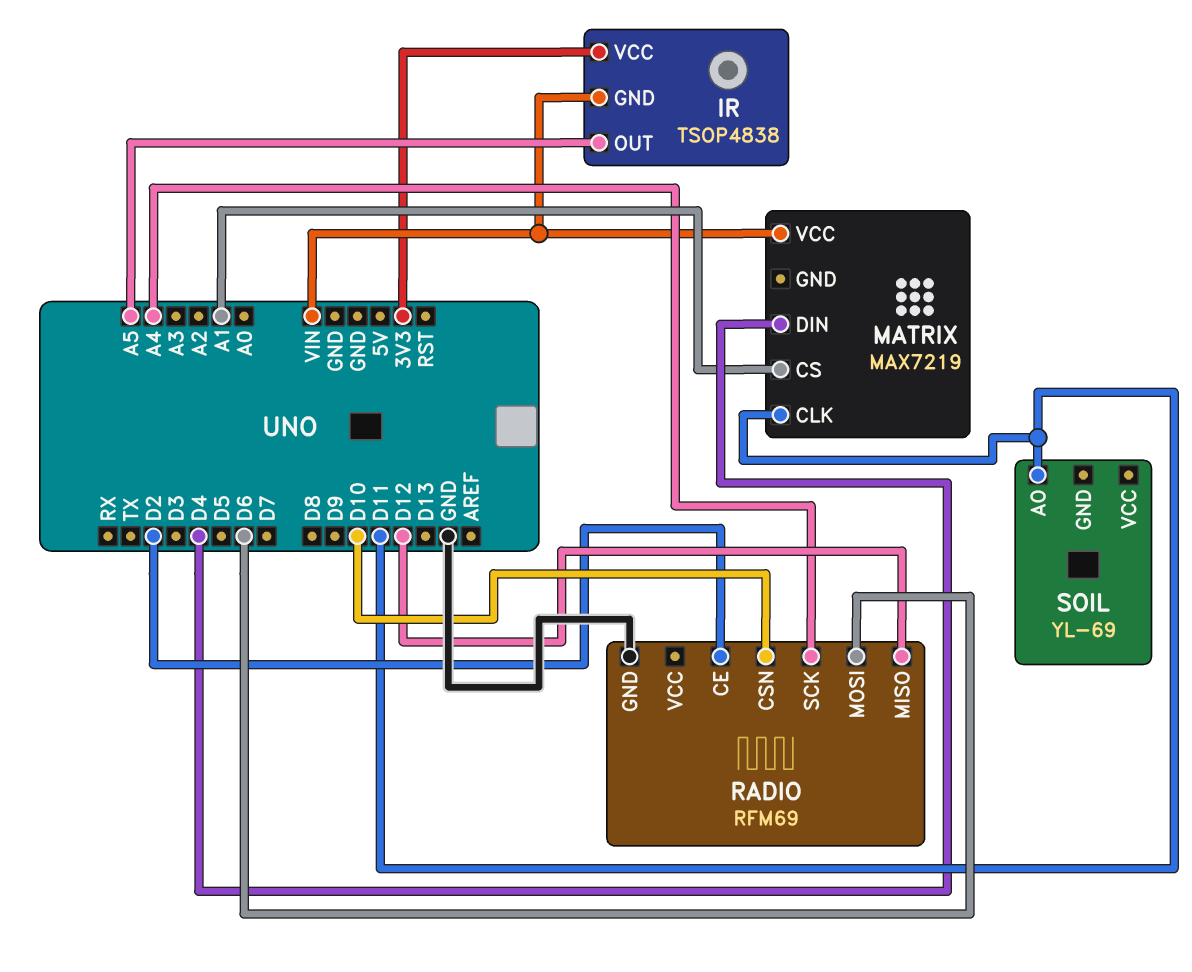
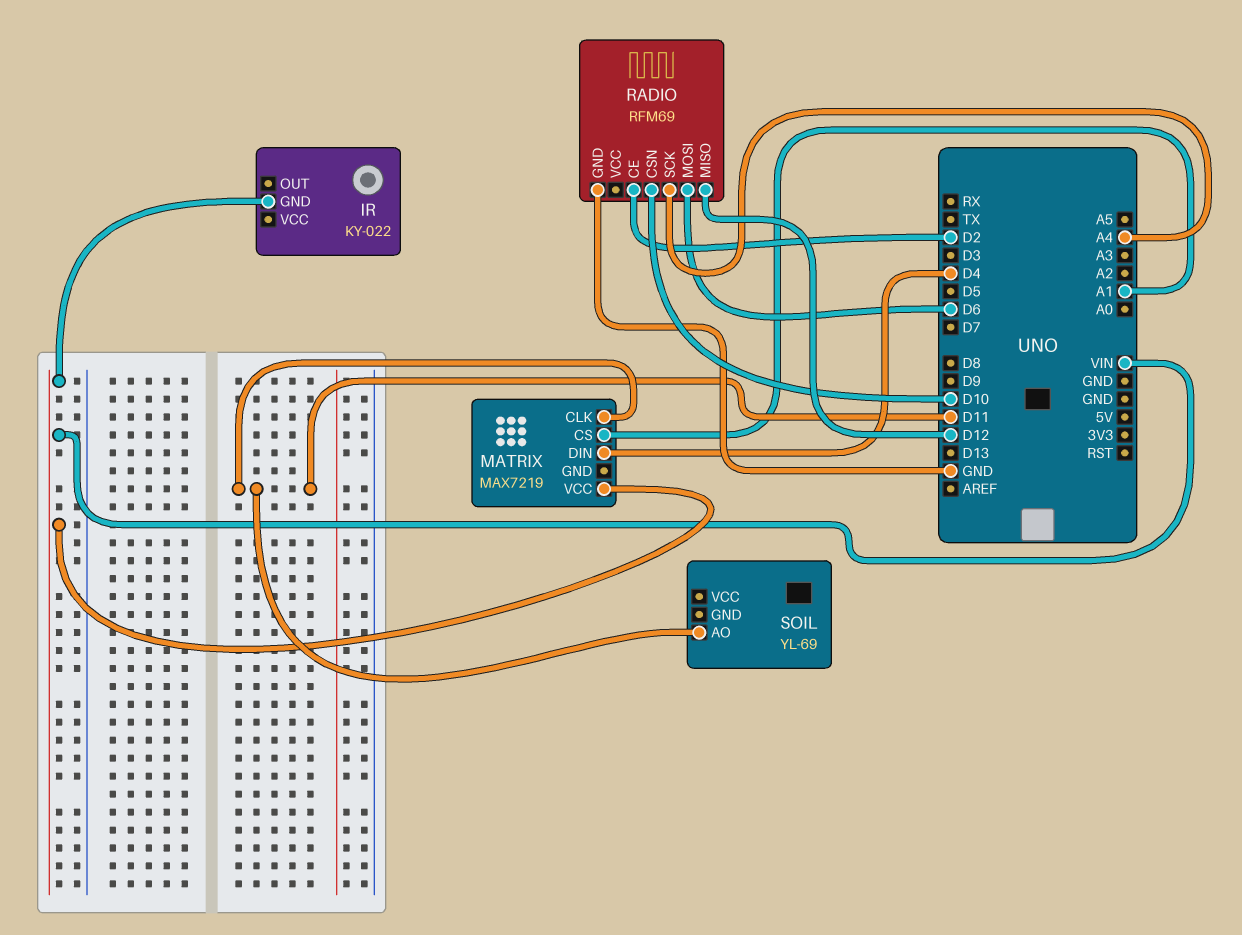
IR: TSOP4838 -> KY-022
IR pin OUT: A5 -> none
IR pin VCC: 3V3 -> none

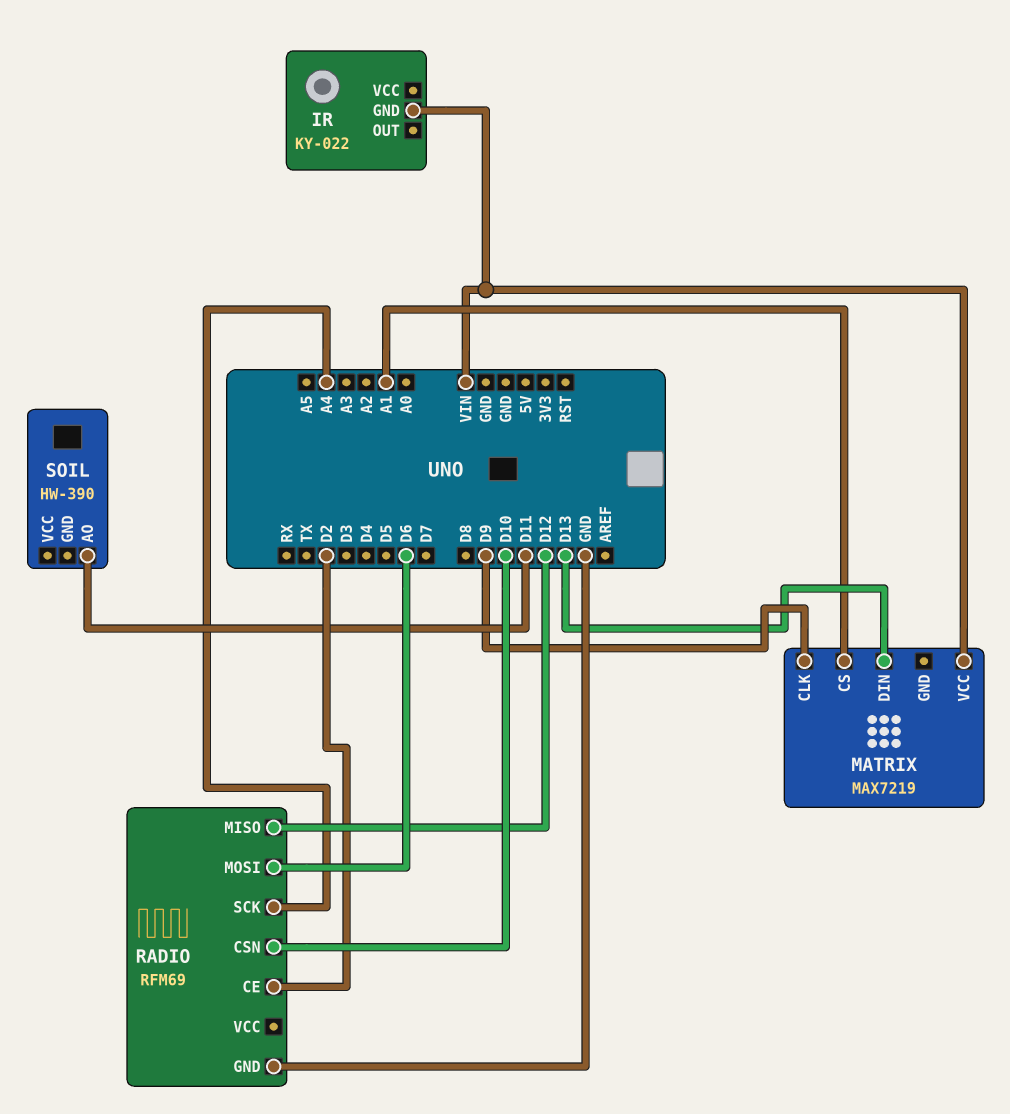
MATRIX pin CLK: D11 -> D9
MATRIX pin DIN: D4 -> D13
SOIL: YL-69 -> HW-390

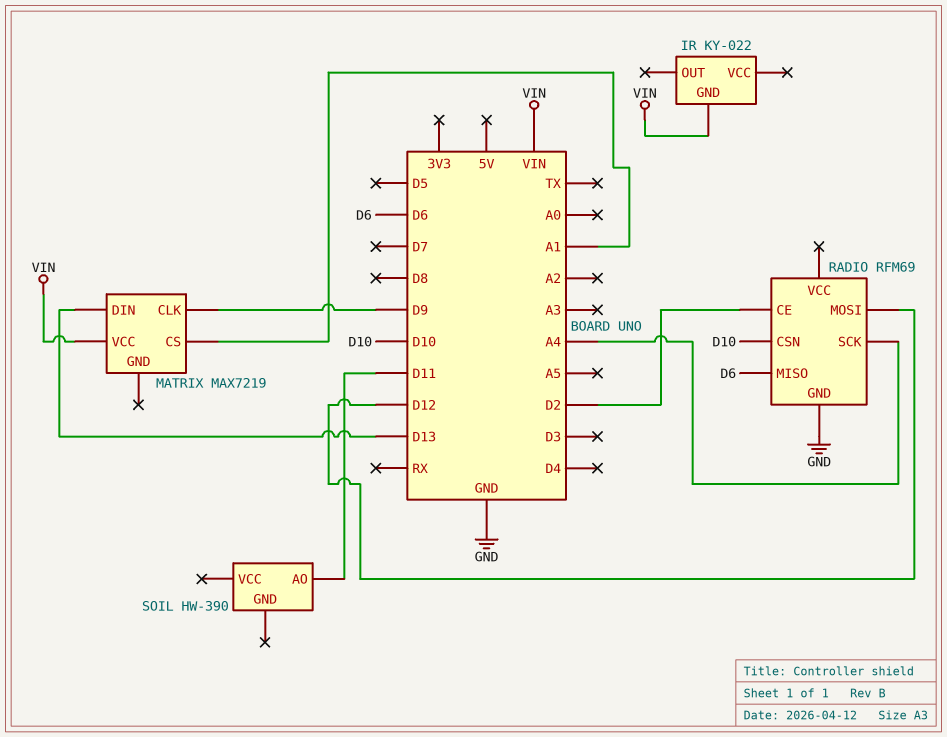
RADIO pin MISO: D12 -> D6
RADIO pin MOSI: D6 -> D12

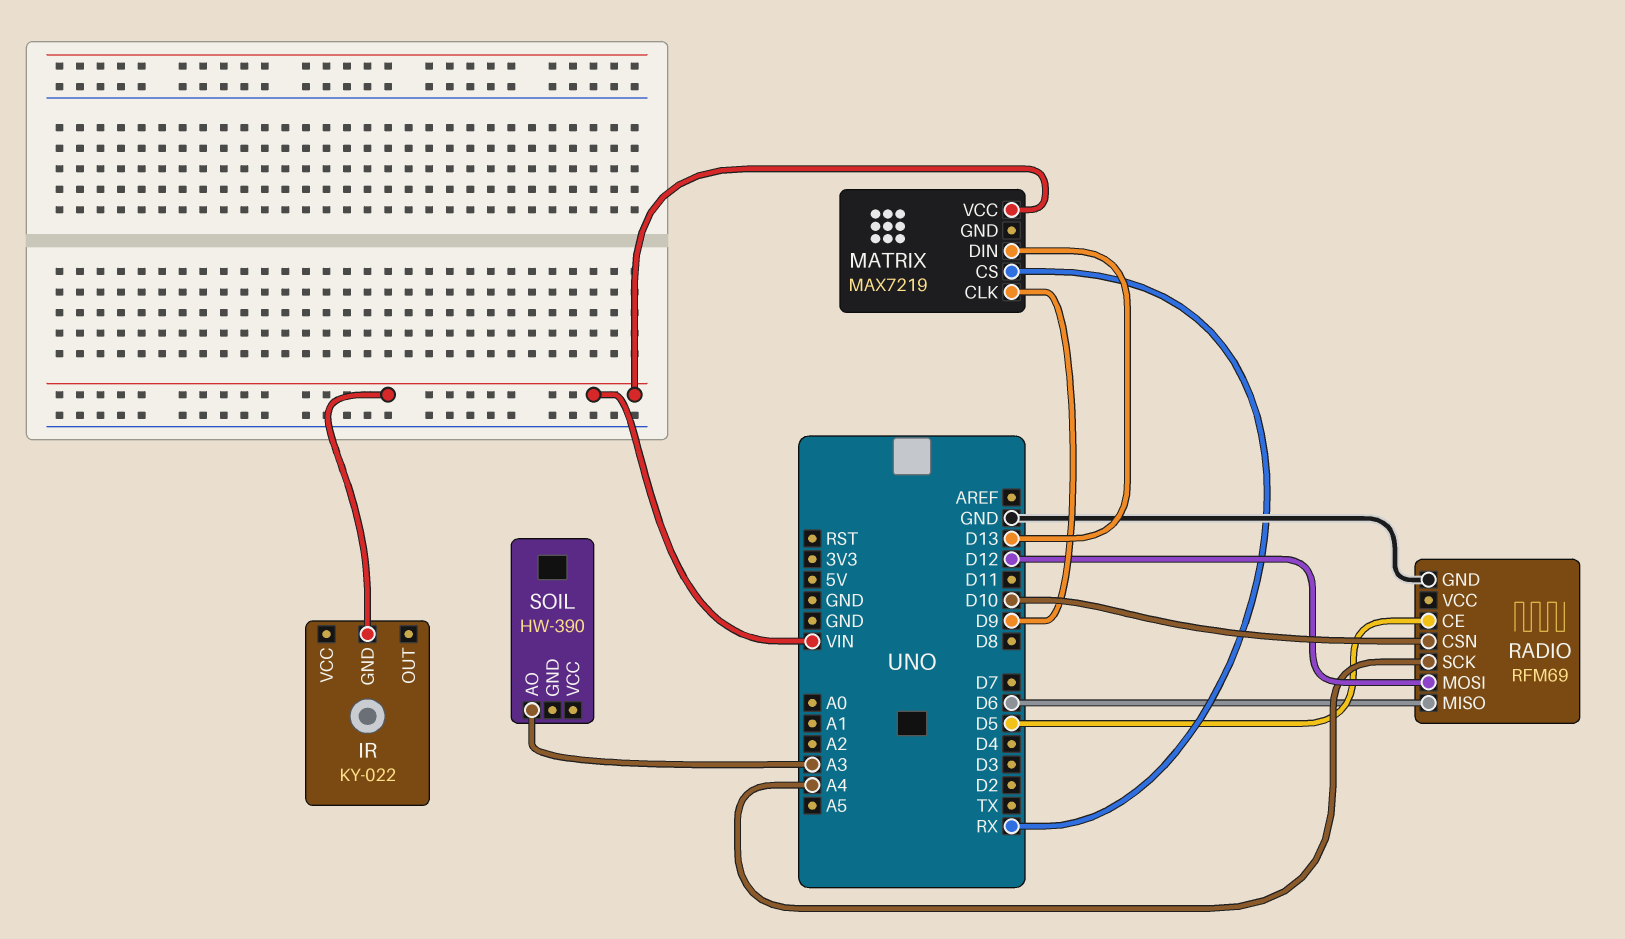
MATRIX pin CS: A1 -> RX
RADIO pin CE: D2 -> D5
SOIL pin AO: D11 -> A3

